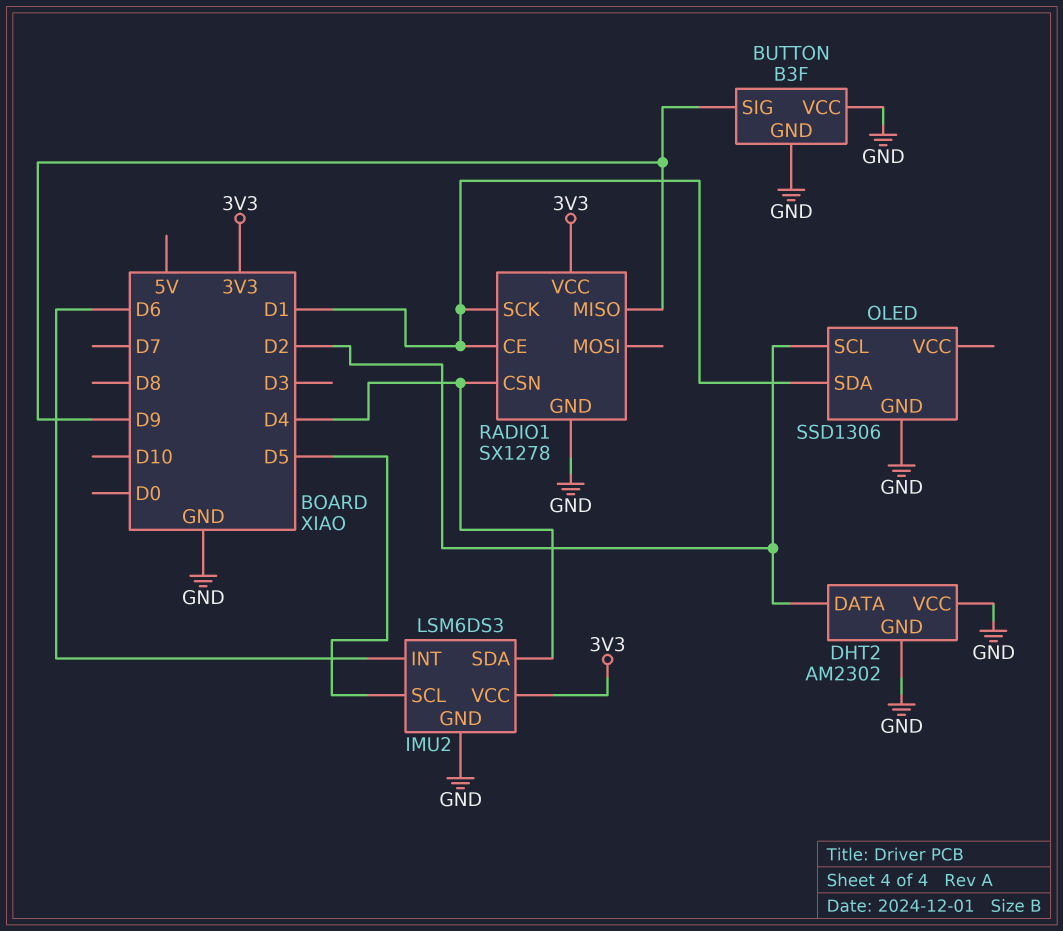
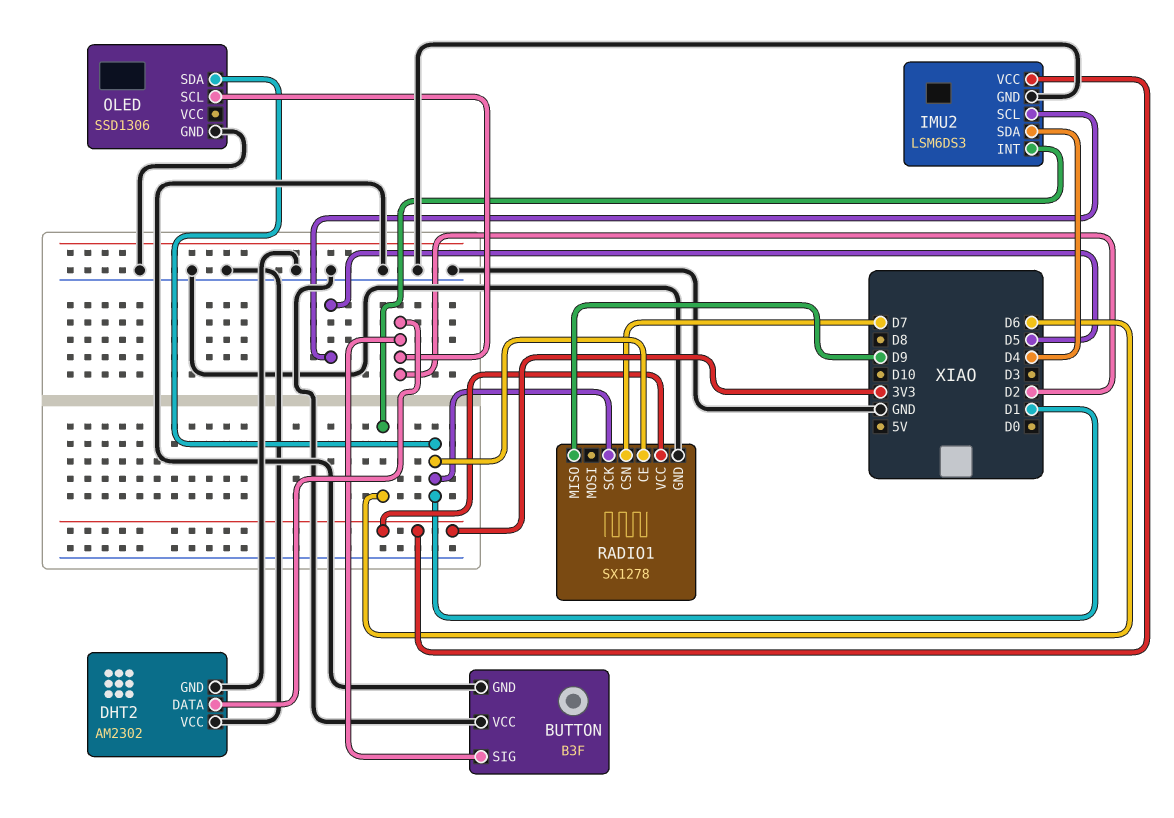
BUTTON pin SIG: D9 -> D2
RADIO1 pin CSN: D4 -> D7

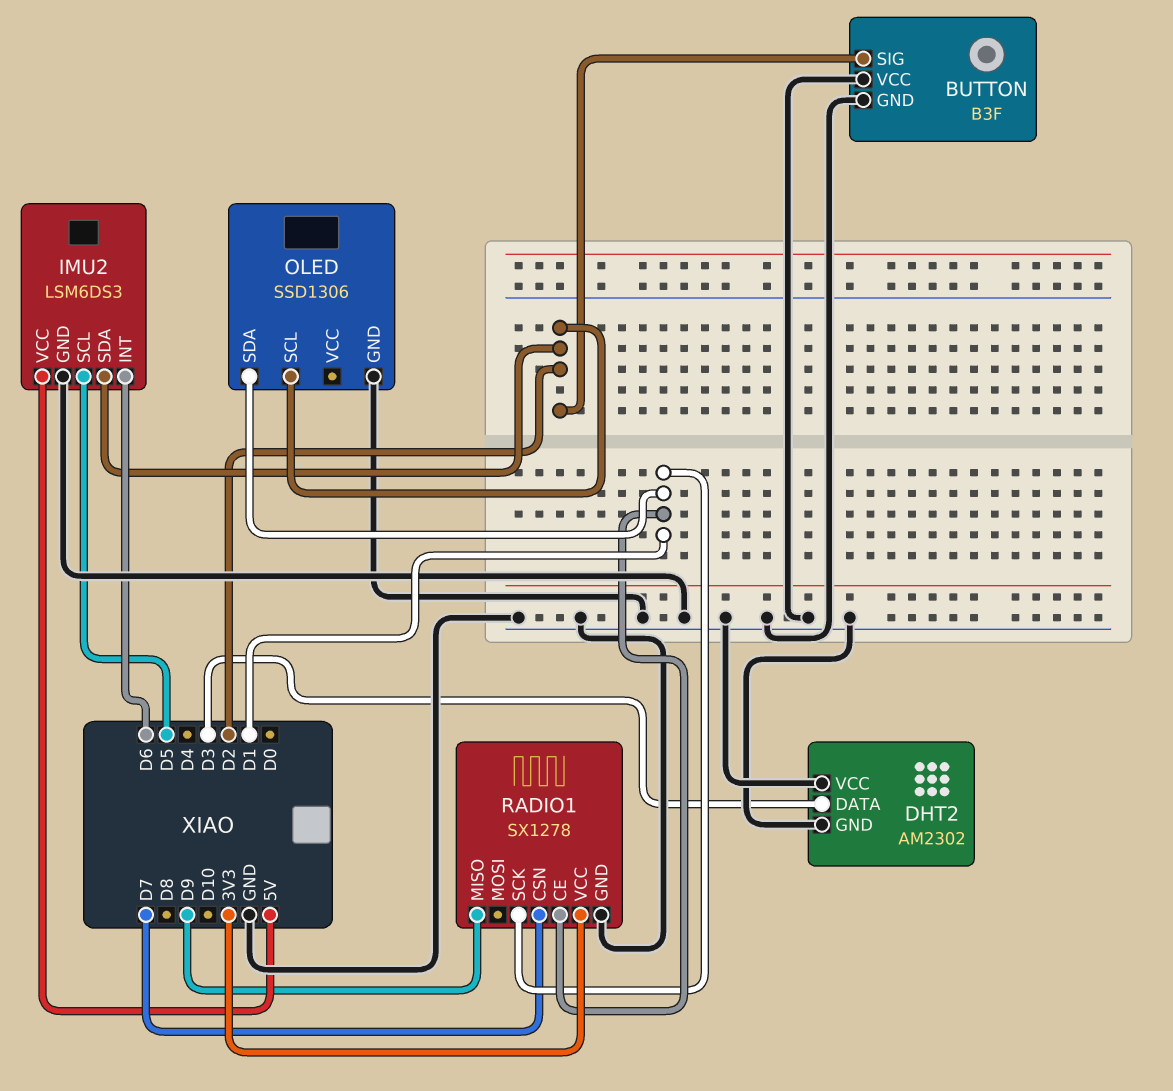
DHT2 pin DATA: D2 -> D3
IMU2 pin SDA: D4 -> D2
IMU2 pin VCC: 3V3 -> 5V

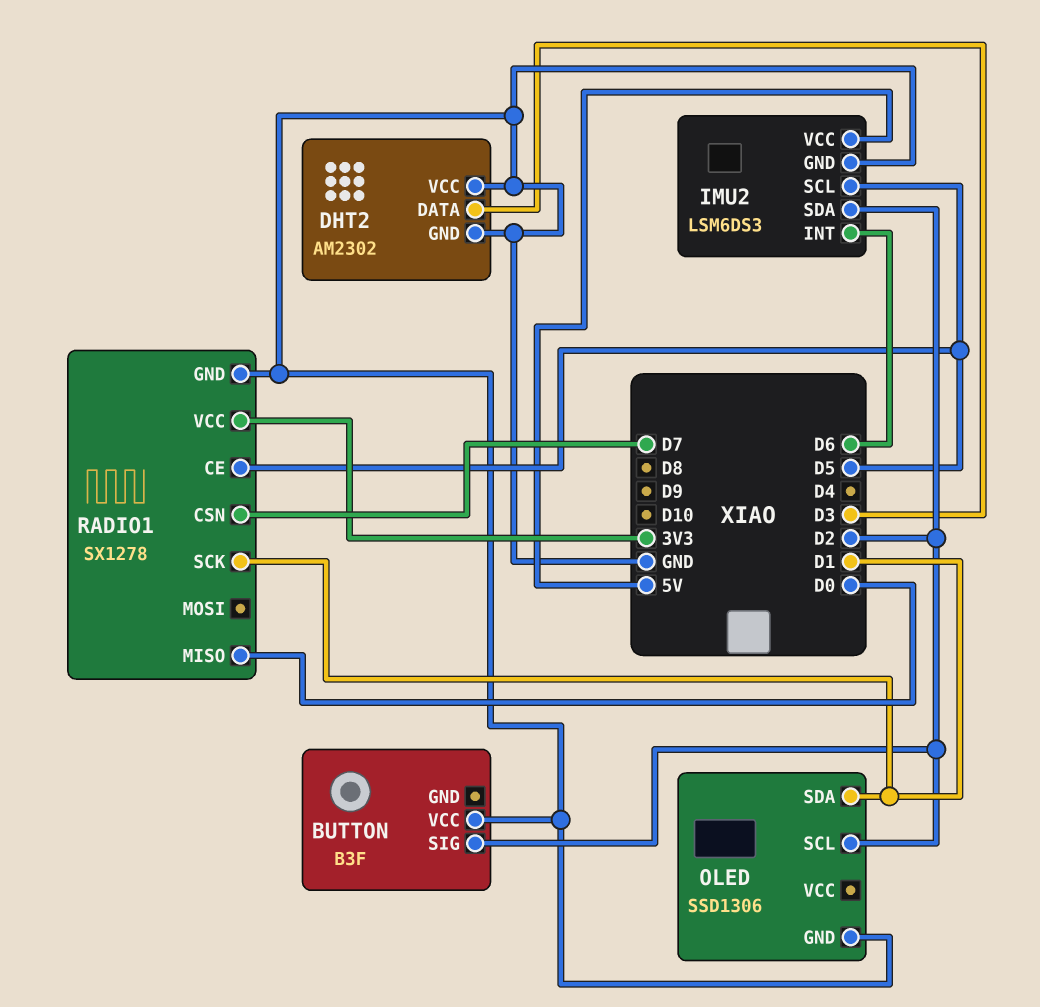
BUTTON pin GND: GND -> none
RADIO1 pin CE: D1 -> D5
RADIO1 pin MISO: D9 -> D0

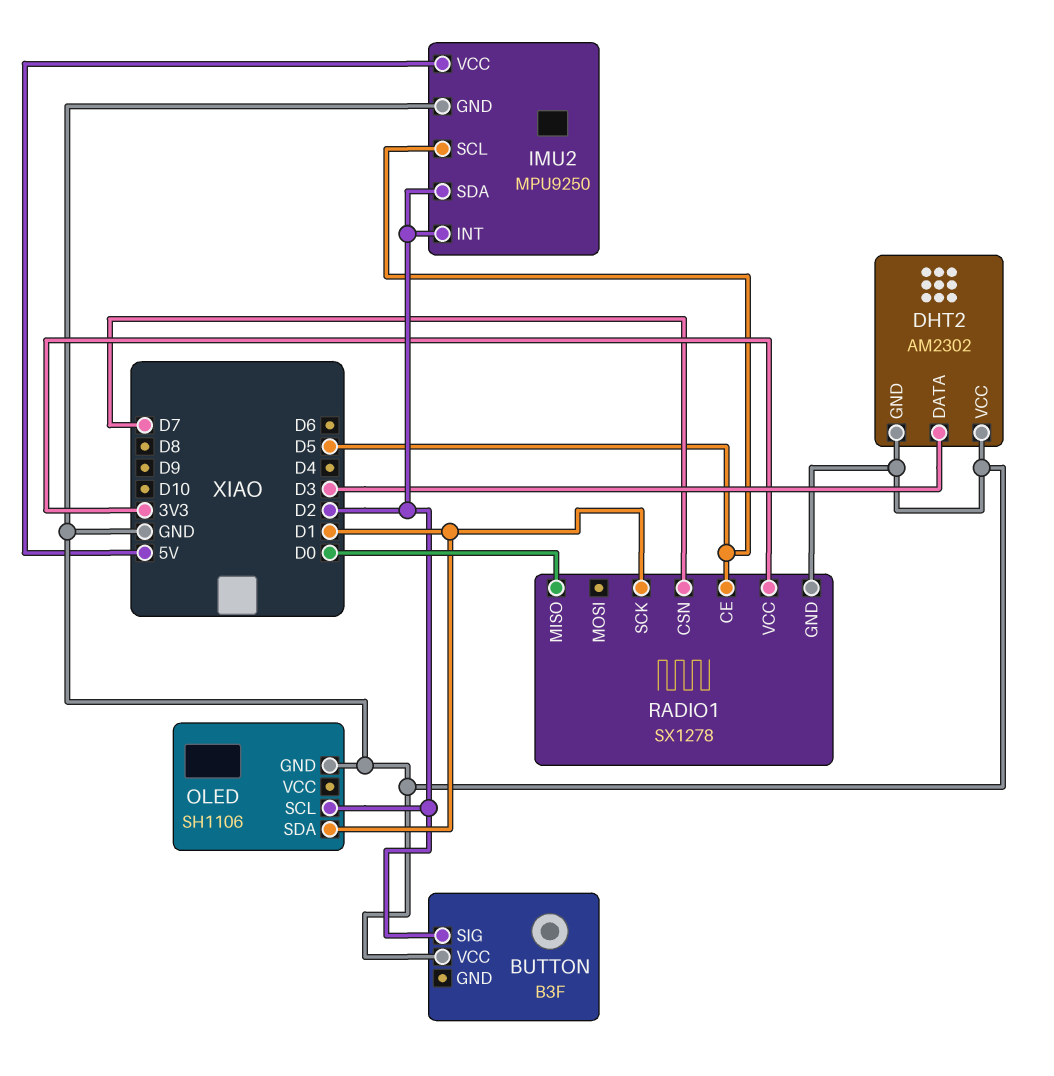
IMU2: LSM6DS3 -> MPU9250
IMU2 pin INT: D6 -> D2
OLED: SSD1306 -> SH1106

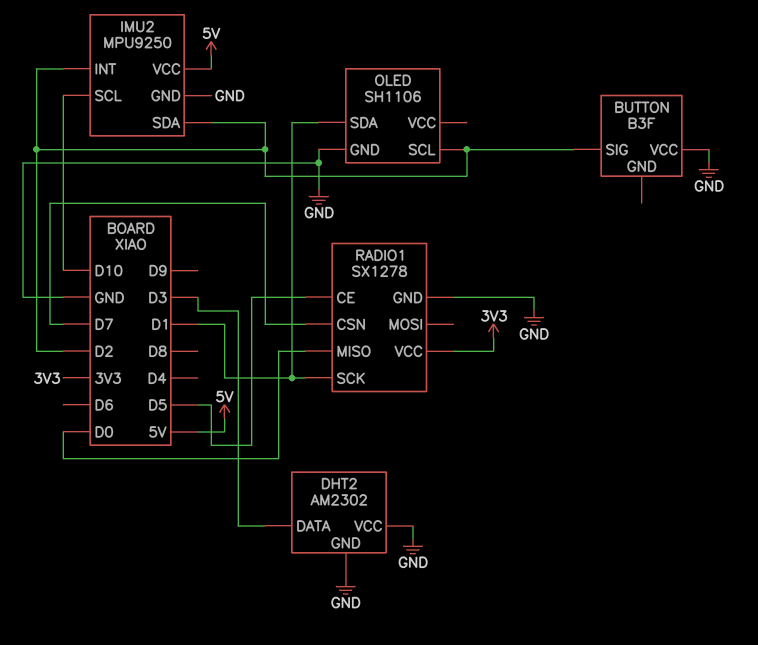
IMU2 pin SCL: D5 -> D10

